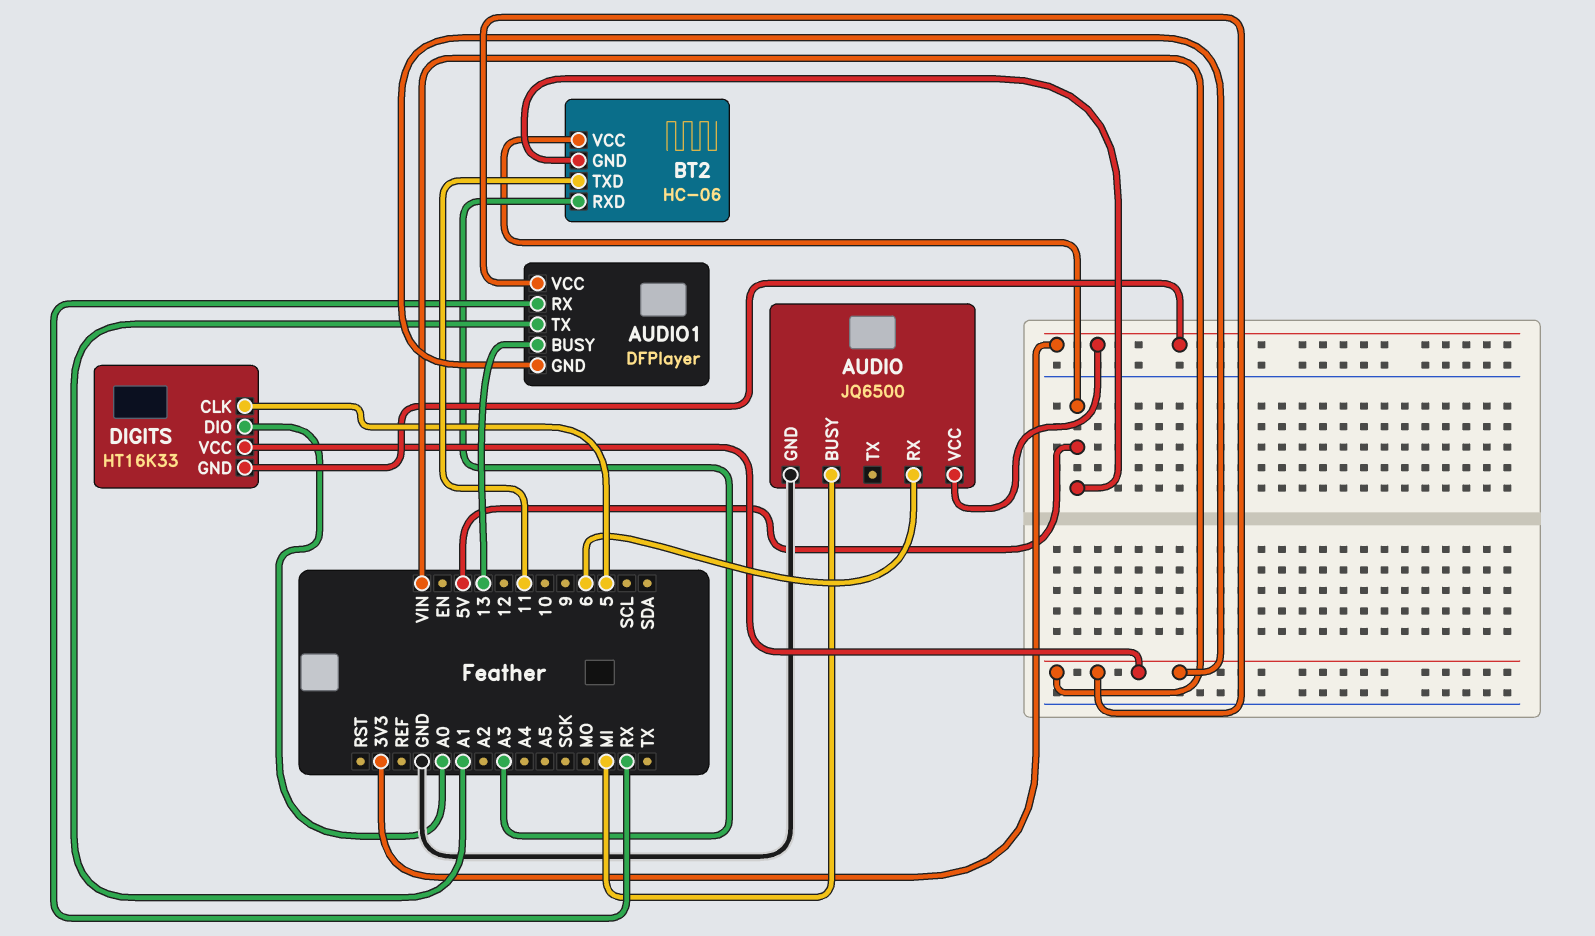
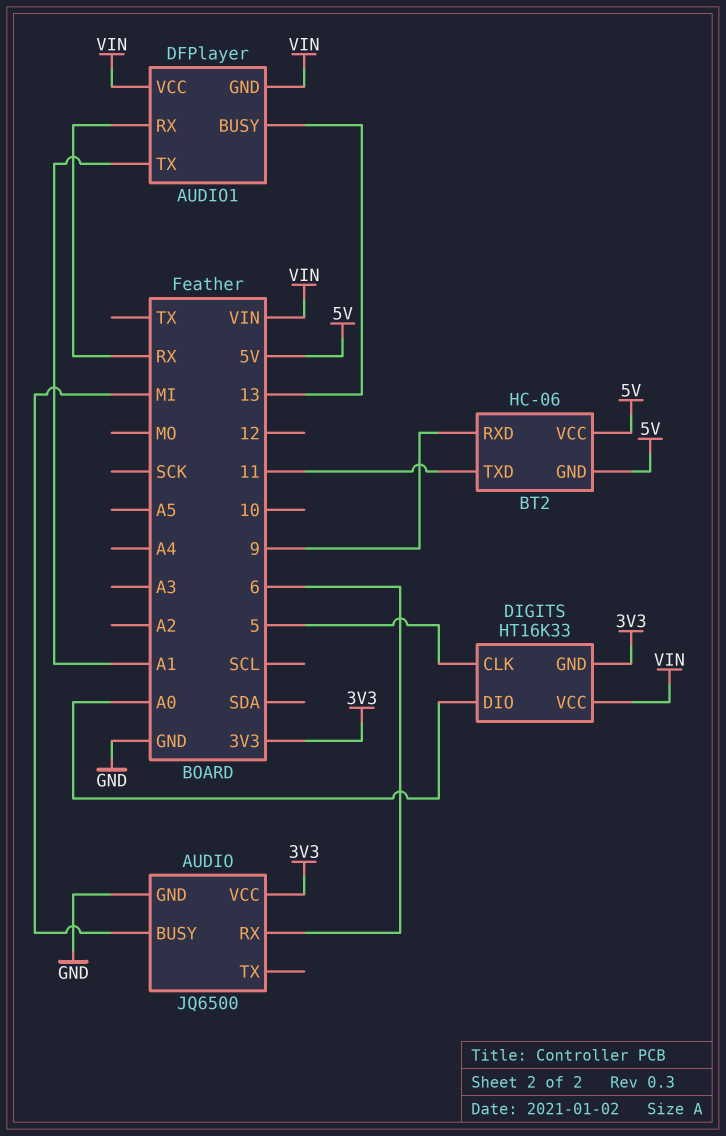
BT2 pin RXD: A3 -> 9

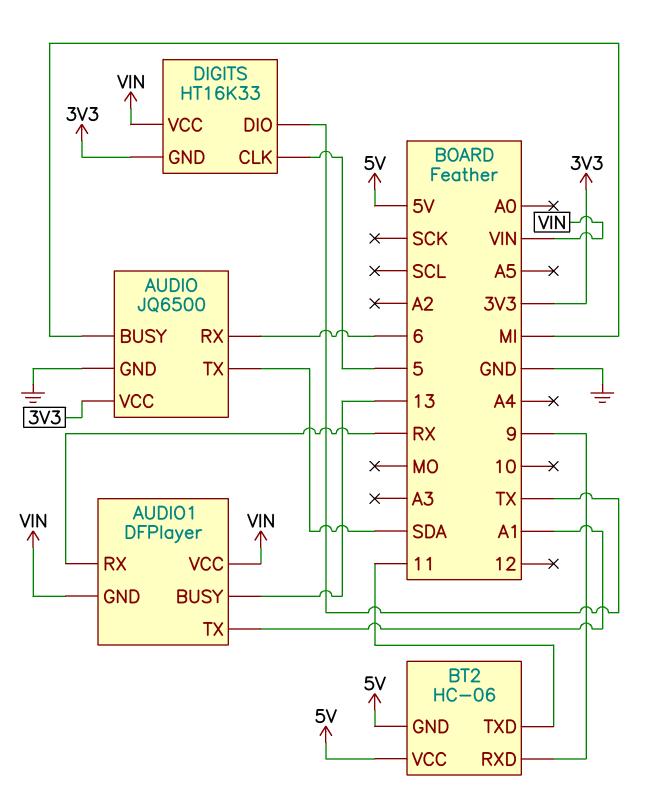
AUDIO pin TX: none -> SDA
DIGITS pin DIO: A0 -> TX

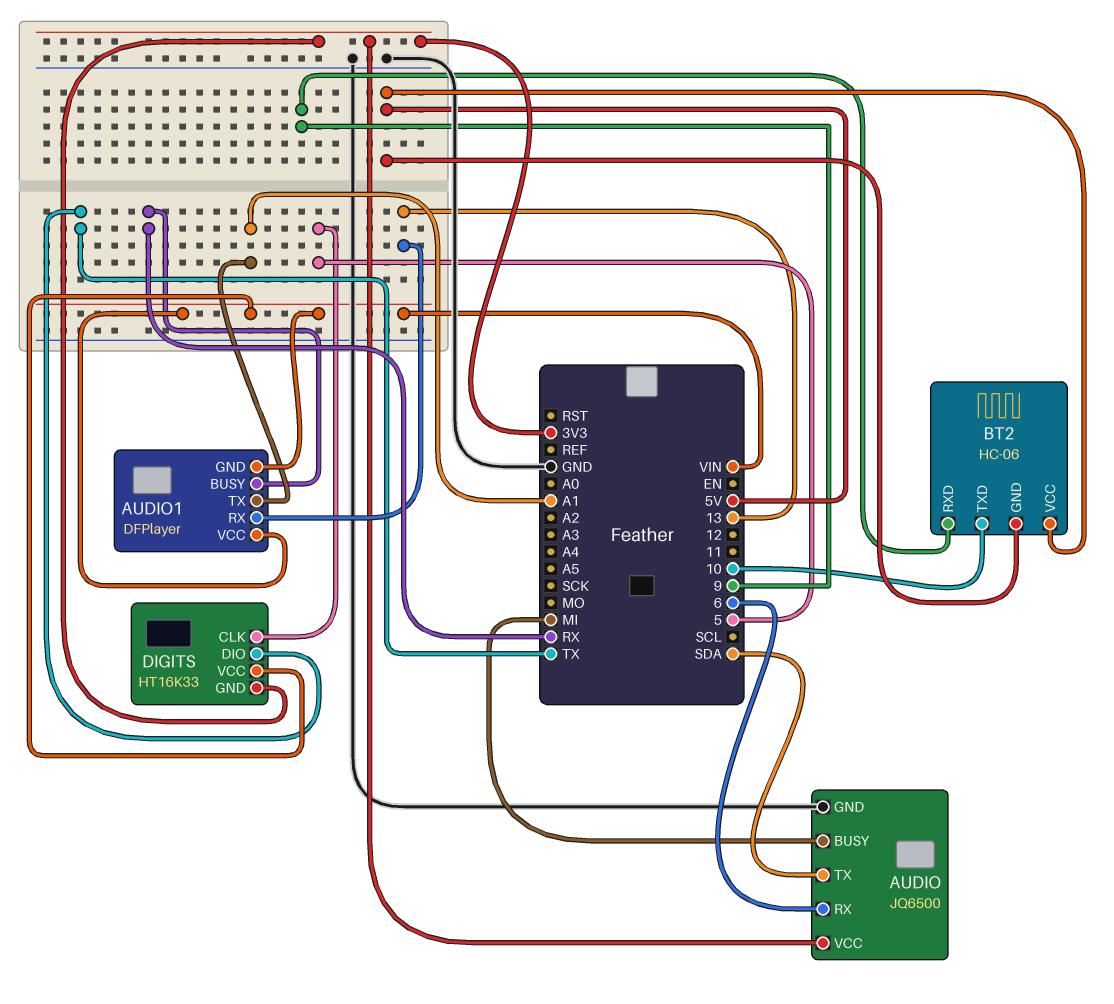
AUDIO1 pin BUSY: 13 -> RX
AUDIO1 pin RX: RX -> 13
BT2 pin TXD: 11 -> 10

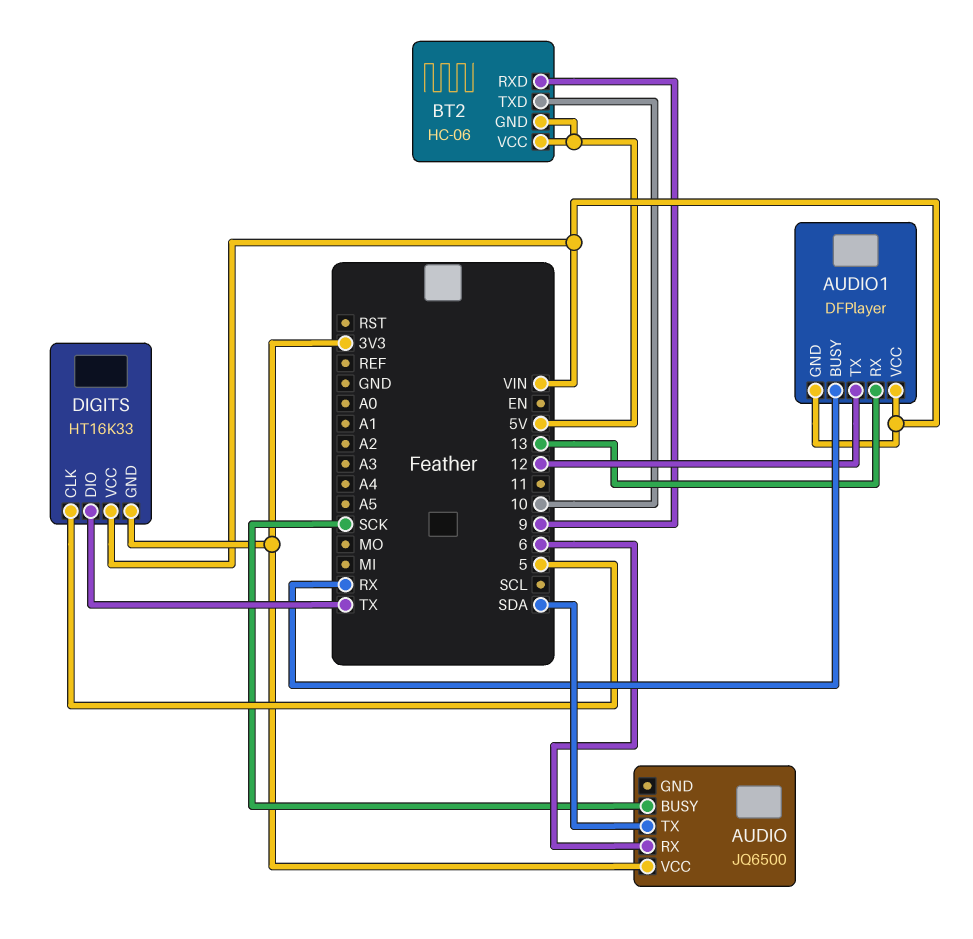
AUDIO pin BUSY: MI -> SCK
AUDIO pin GND: GND -> none
AUDIO1 pin TX: A1 -> 12

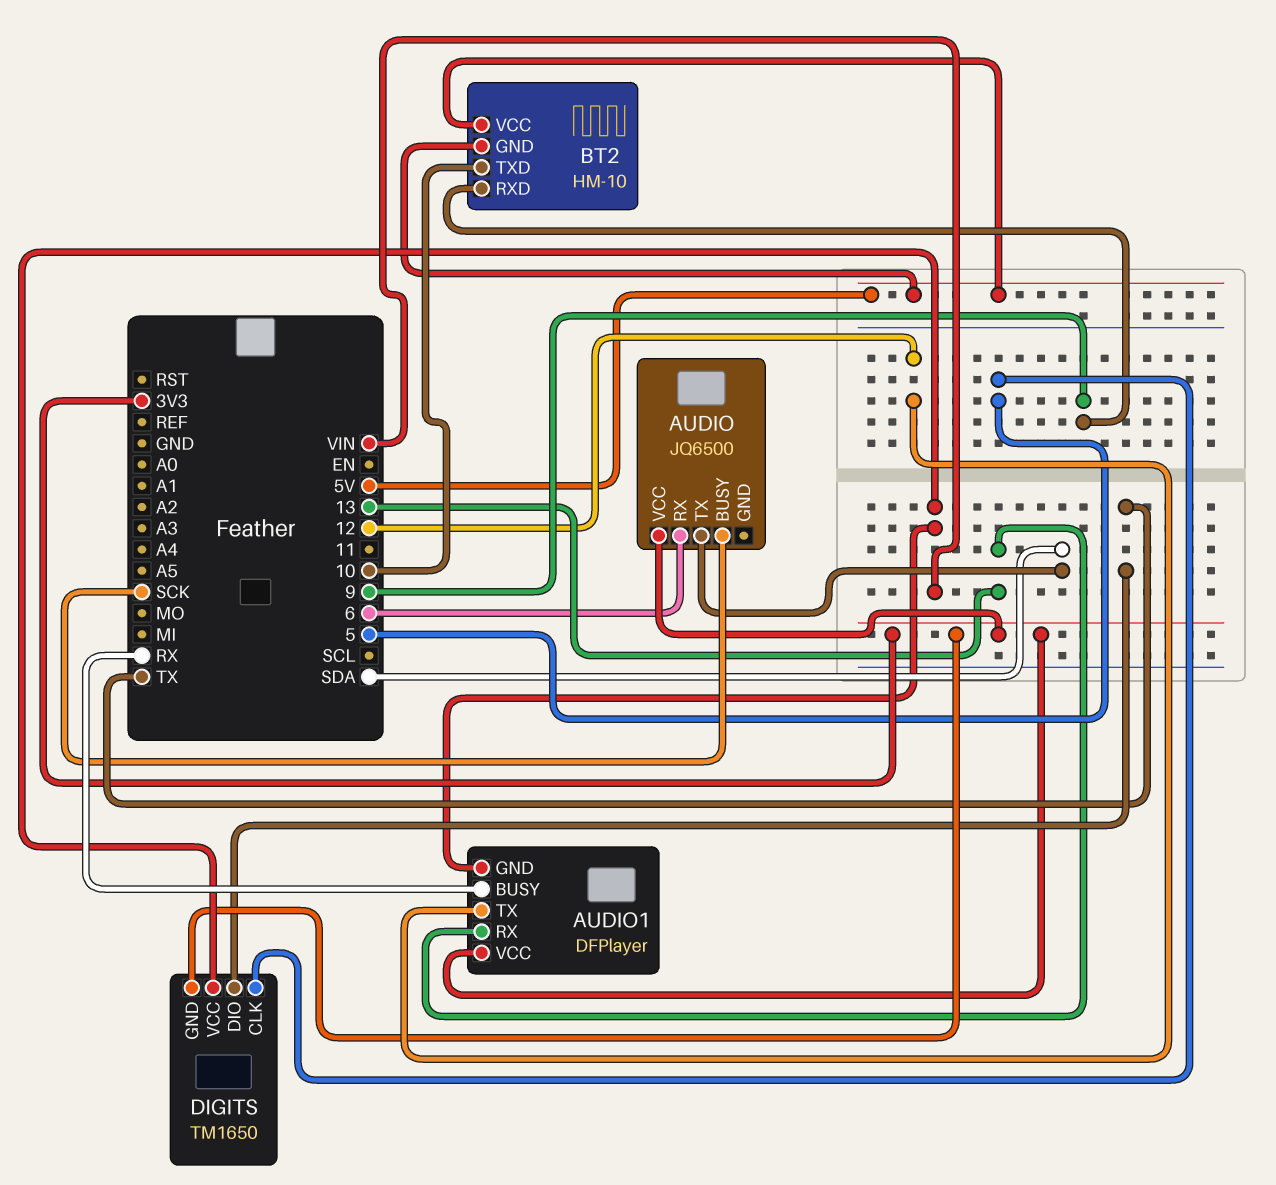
AUDIO1 pin VCC: VIN -> 3V3
BT2: HC-06 -> HM-10
DIGITS: HT16K33 -> TM1650

